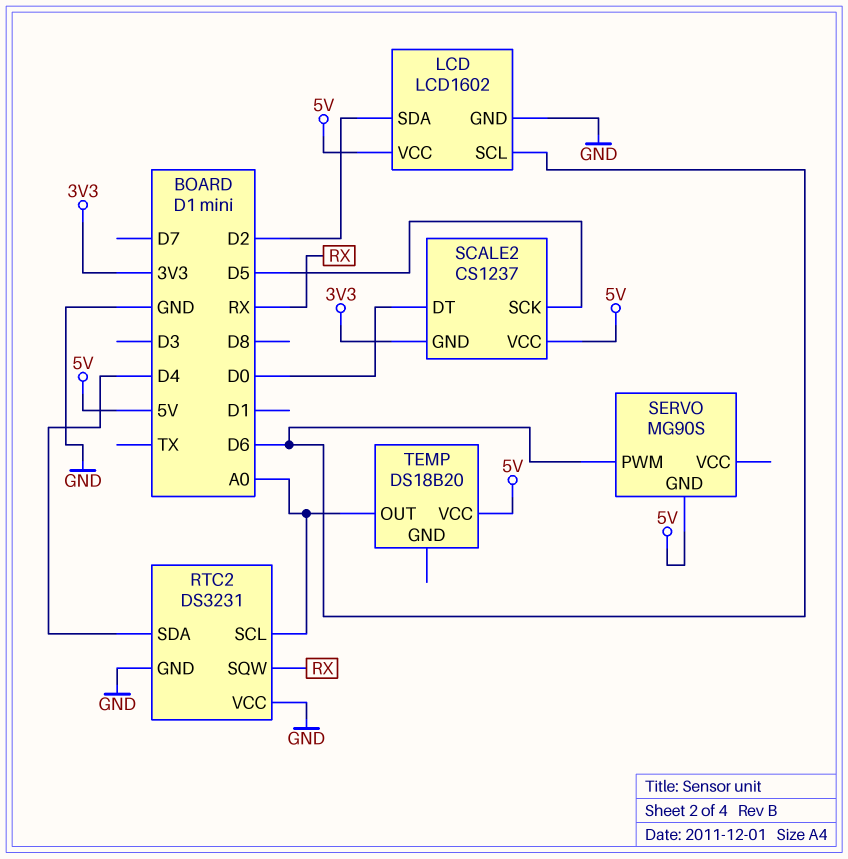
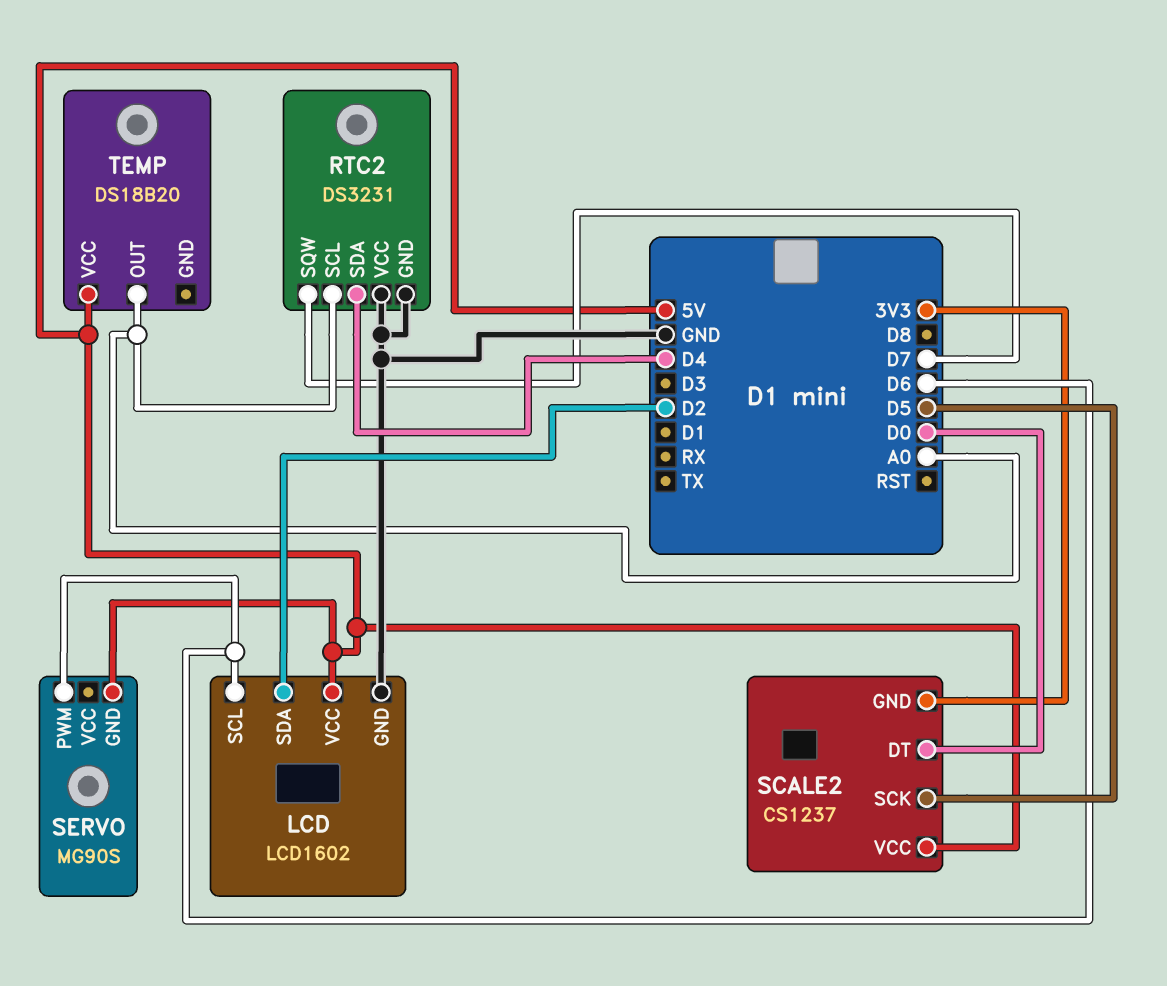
RTC2 pin SQW: RX -> D7

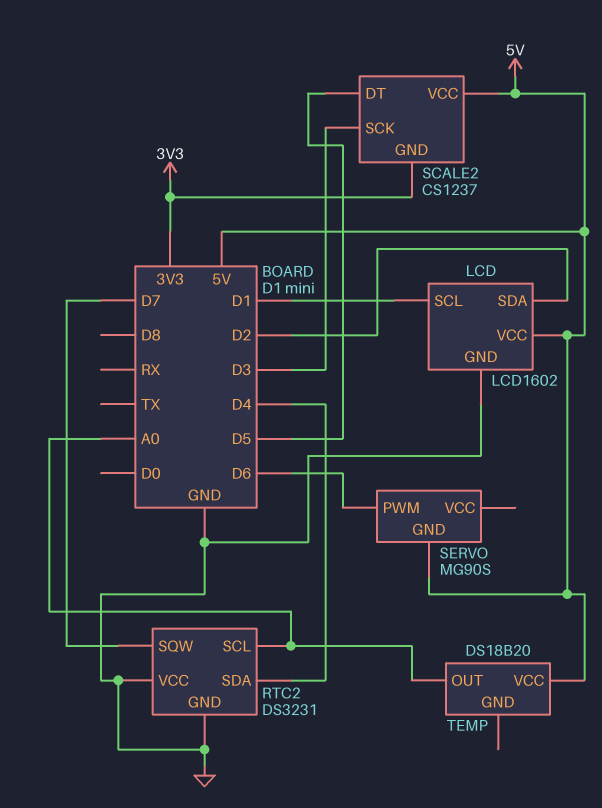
LCD pin SCL: D6 -> D1
SCALE2 pin DT: D0 -> D5
SCALE2 pin SCK: D5 -> D3

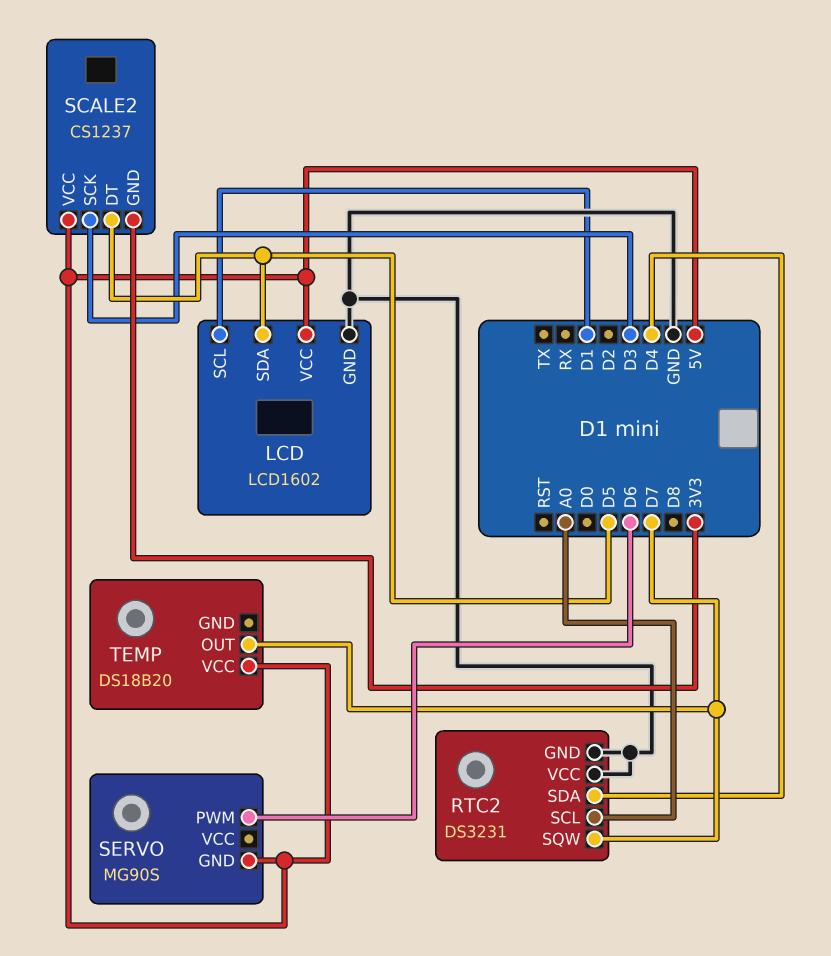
LCD pin SDA: D2 -> D5
TEMP pin OUT: A0 -> D7

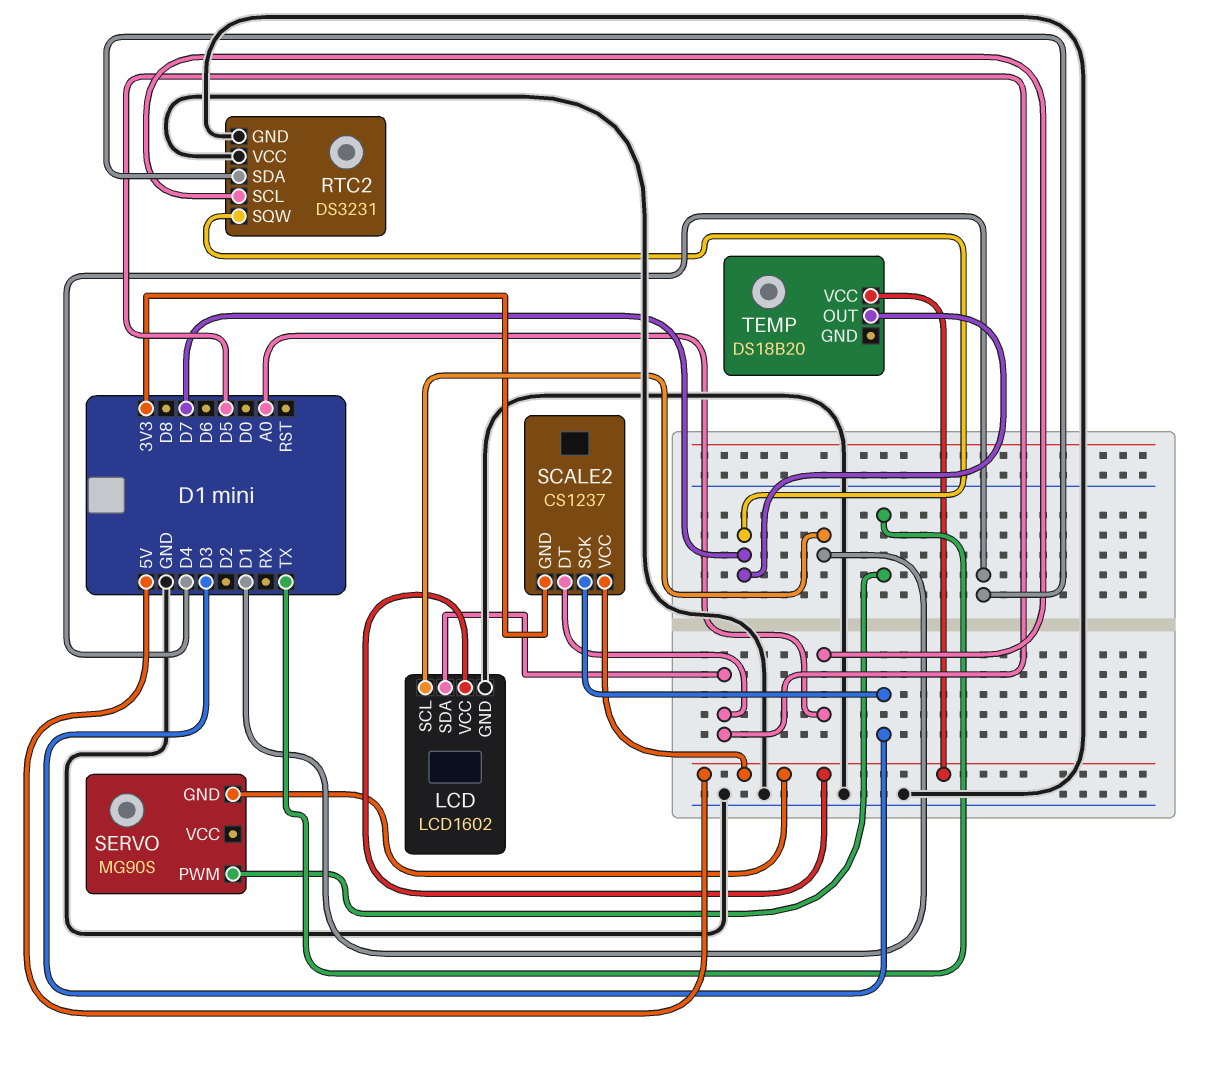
SERVO pin PWM: D6 -> TX

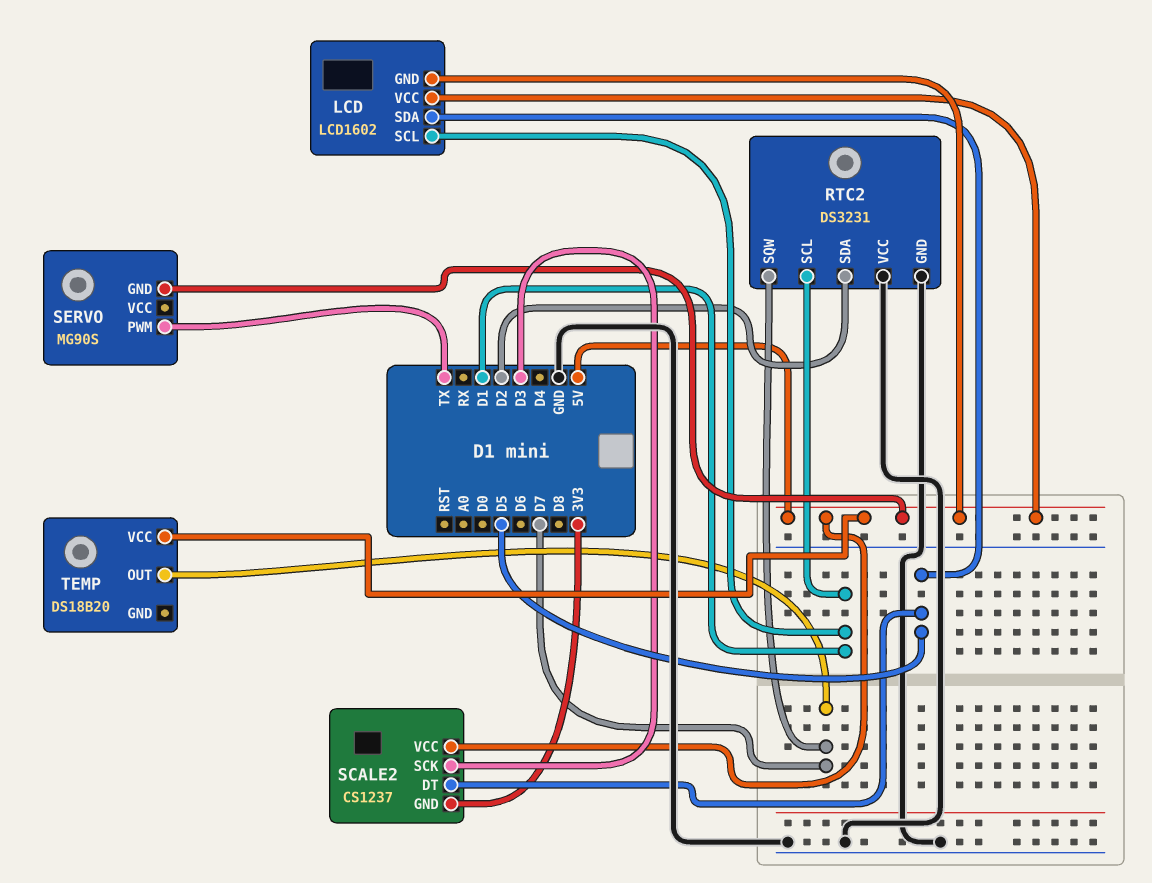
LCD pin GND: GND -> 5V
RTC2 pin SCL: A0 -> D1
RTC2 pin SDA: D4 -> D2

